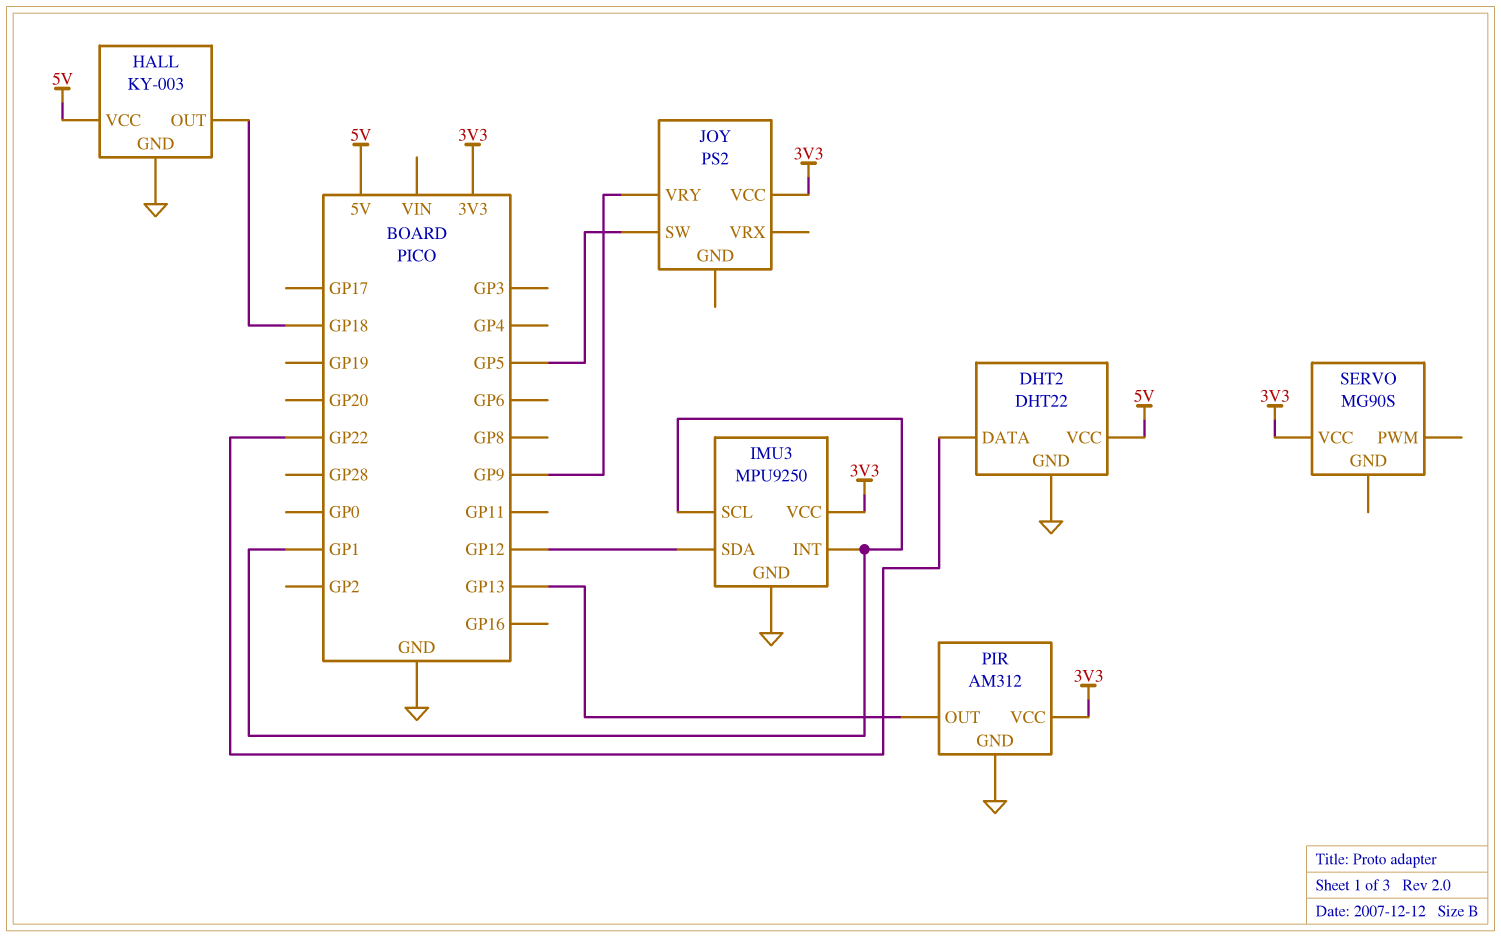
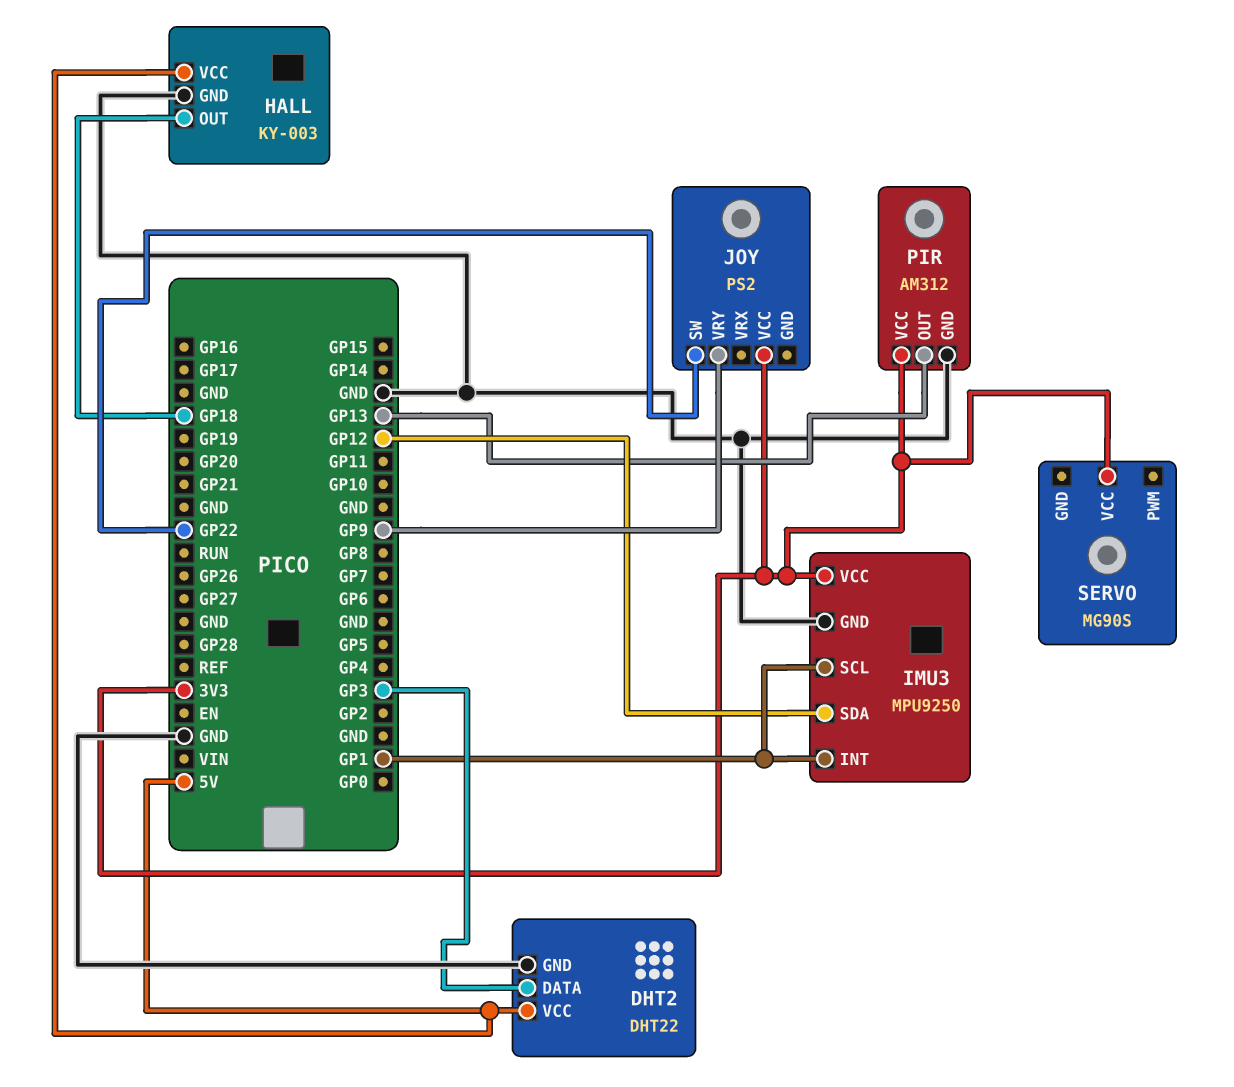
DHT2 pin DATA: GP22 -> GP3
JOY pin SW: GP5 -> GP22

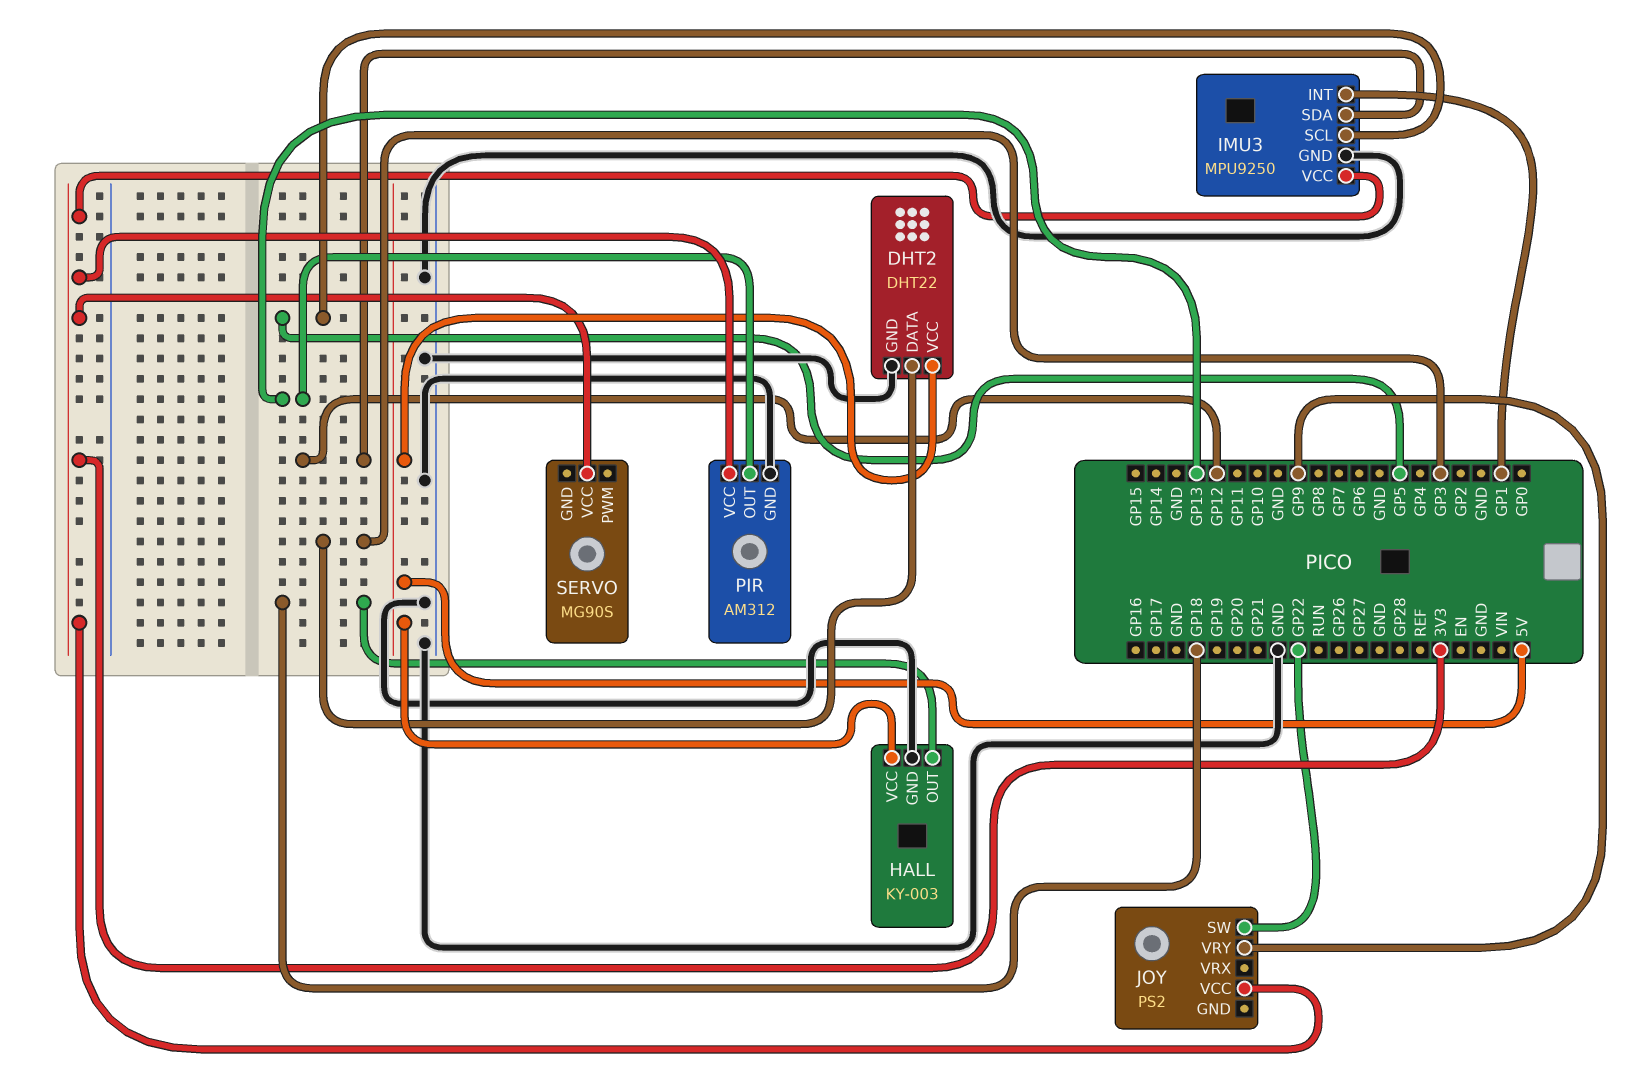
IMU3 pin SCL: GP1 -> GP5

